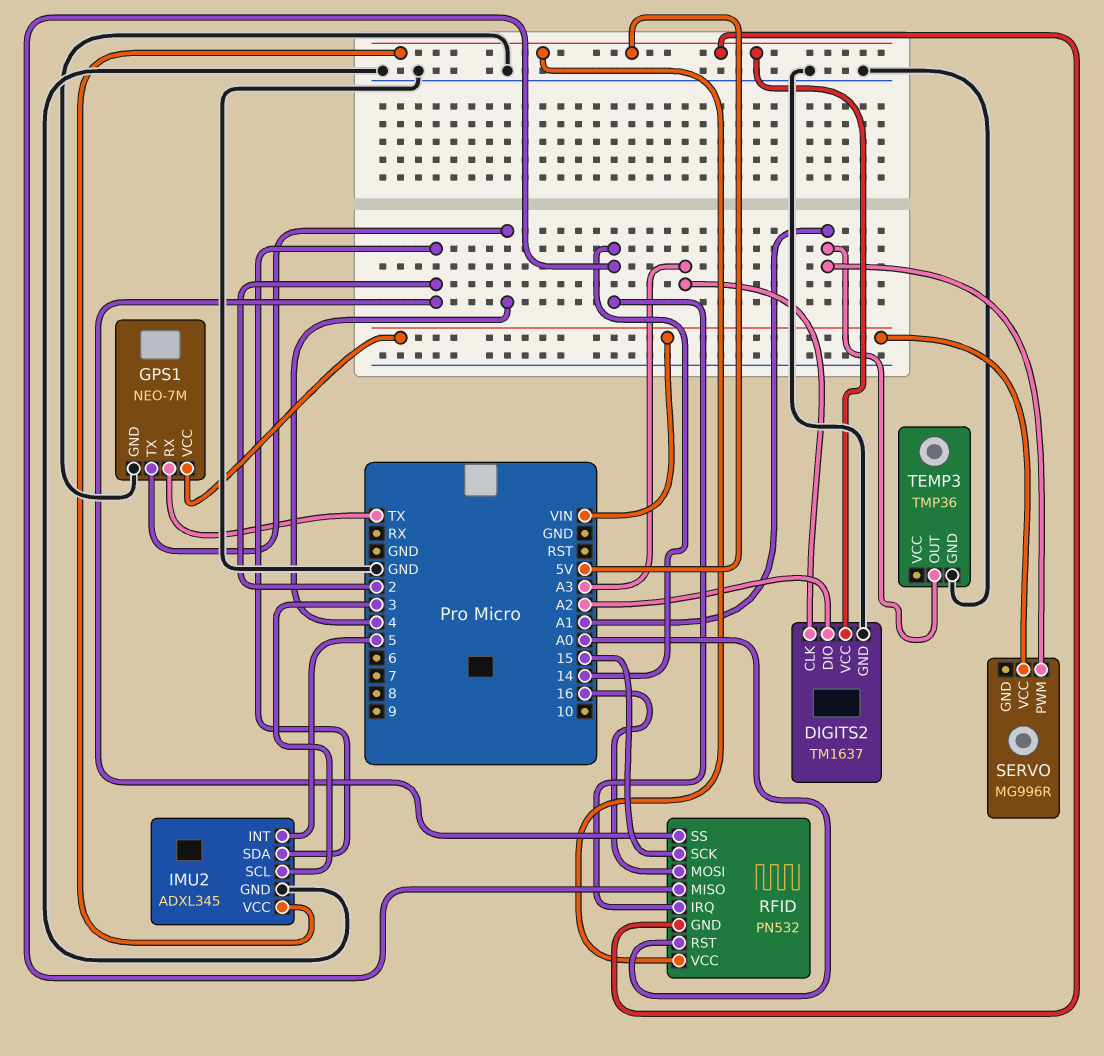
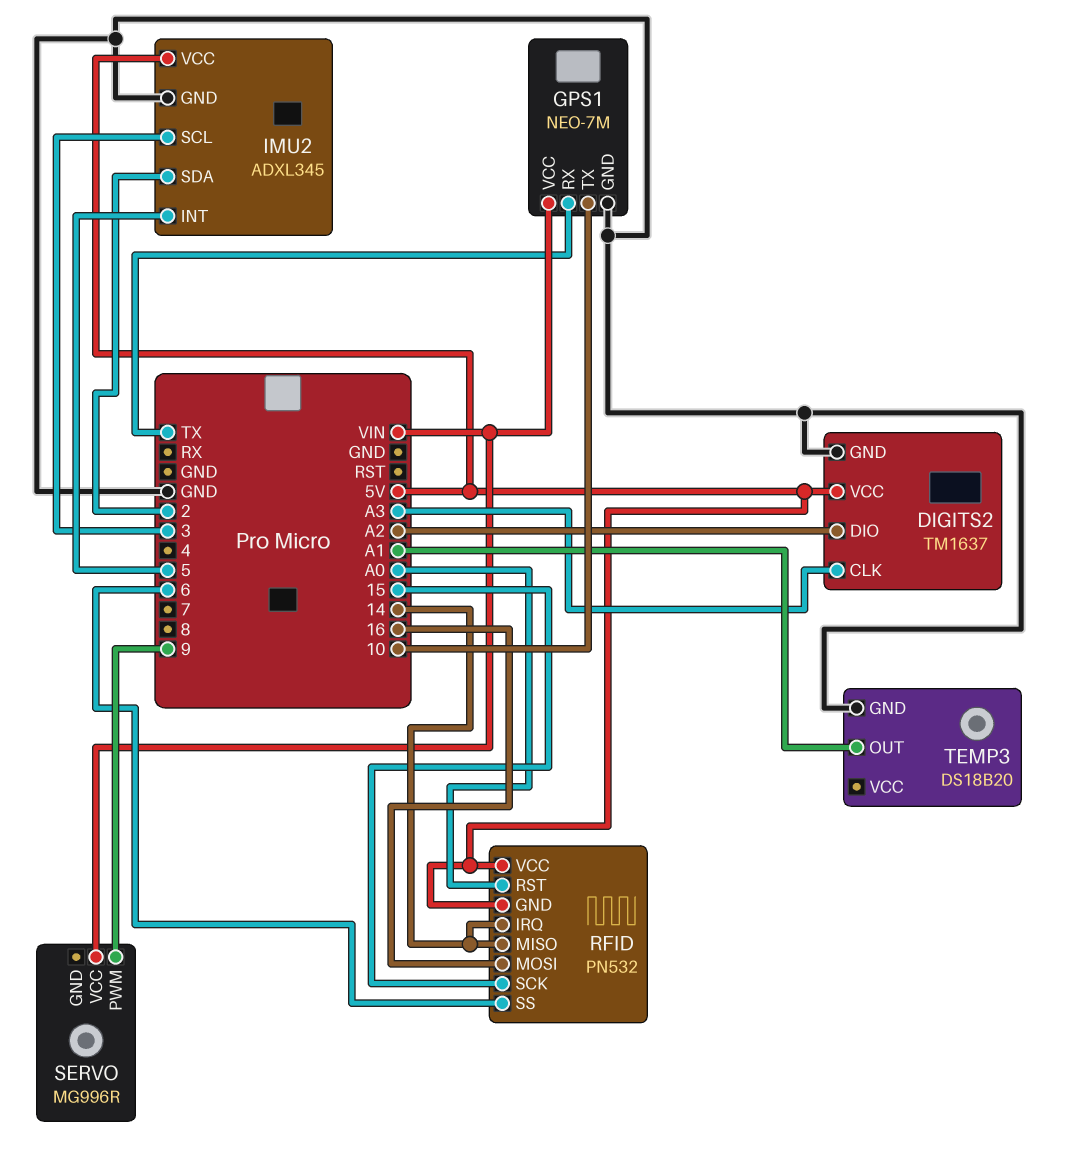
GPS1 pin TX: 4 -> 10
RFID pin SS: 2 -> 6
SERVO pin PWM: A1 -> 9
TEMP3: TMP36 -> DS18B20

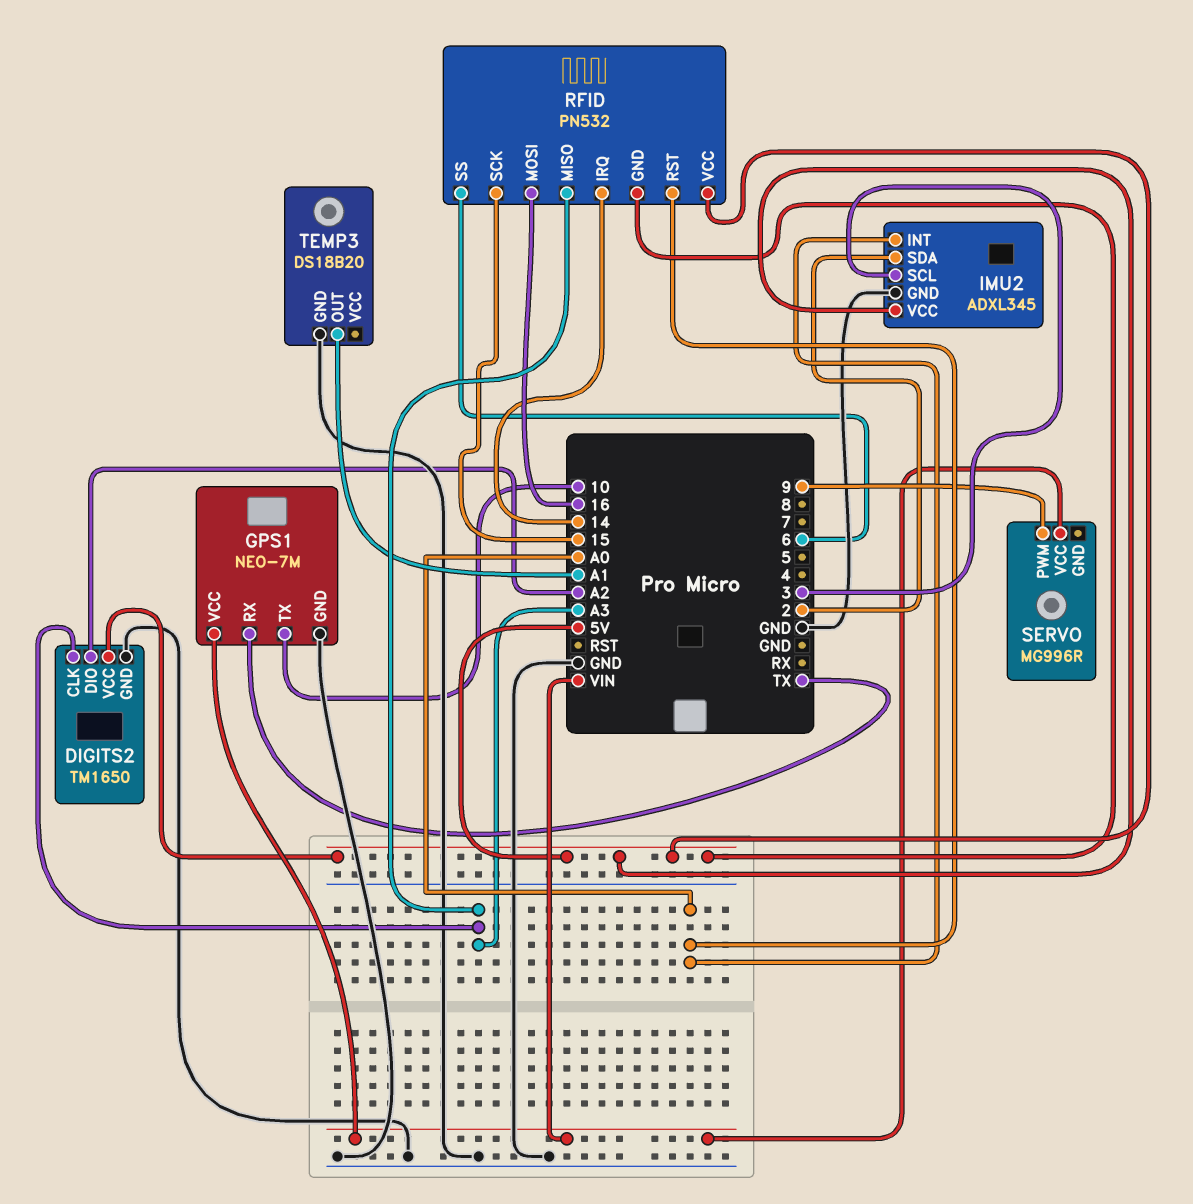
DIGITS2: TM1637 -> TM1650
IMU2 pin INT: 5 -> A0
RFID pin MISO: 14 -> A3

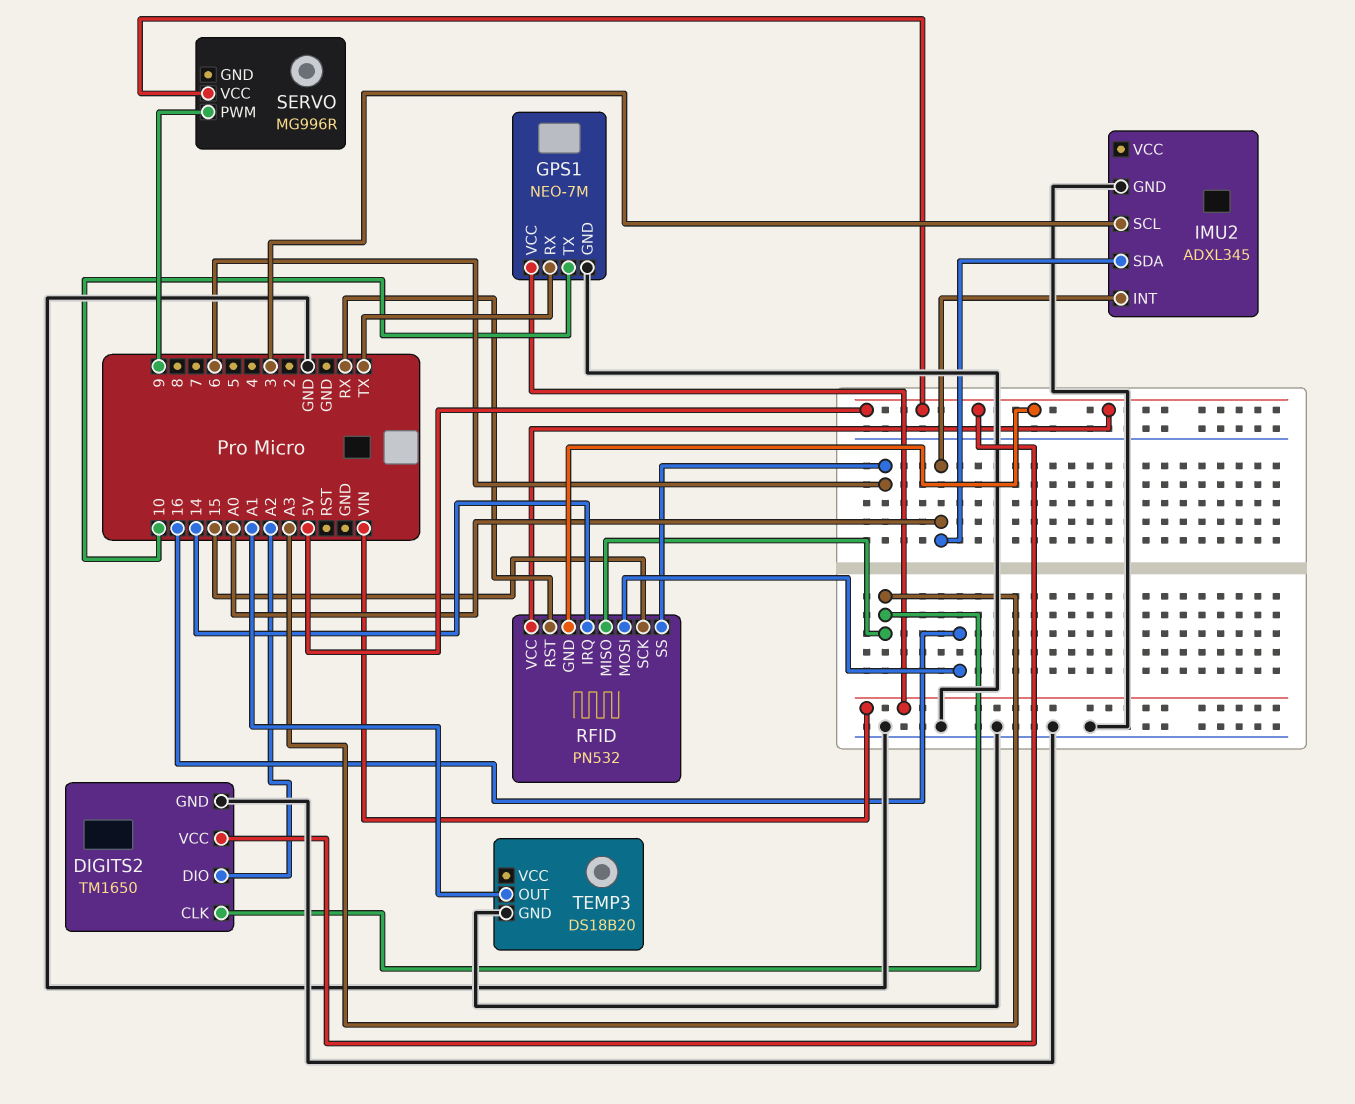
IMU2 pin SDA: 2 -> A0
IMU2 pin VCC: 5V -> none
RFID pin RST: A0 -> RX
SERVO pin VCC: VIN -> 5V

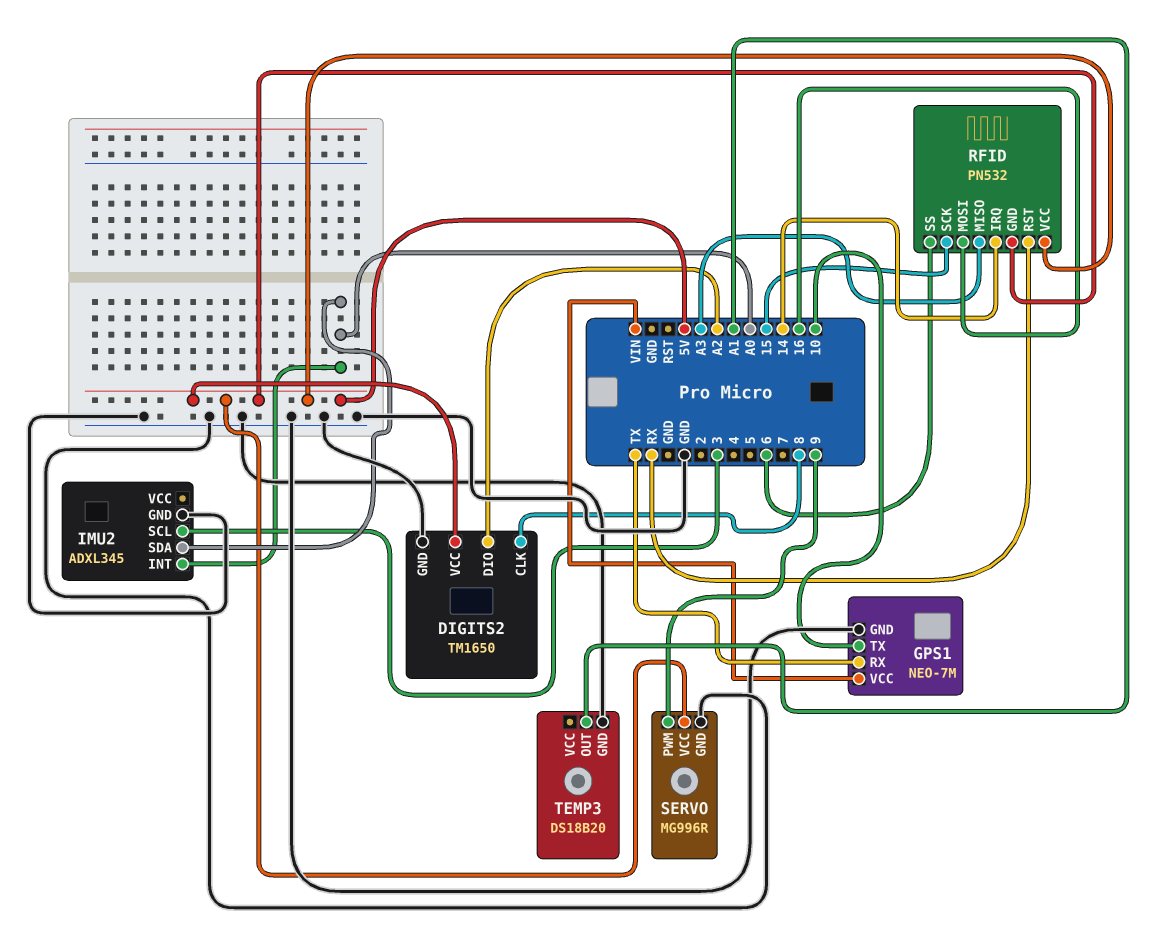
DIGITS2 pin CLK: A3 -> 8
SERVO pin GND: none -> GND

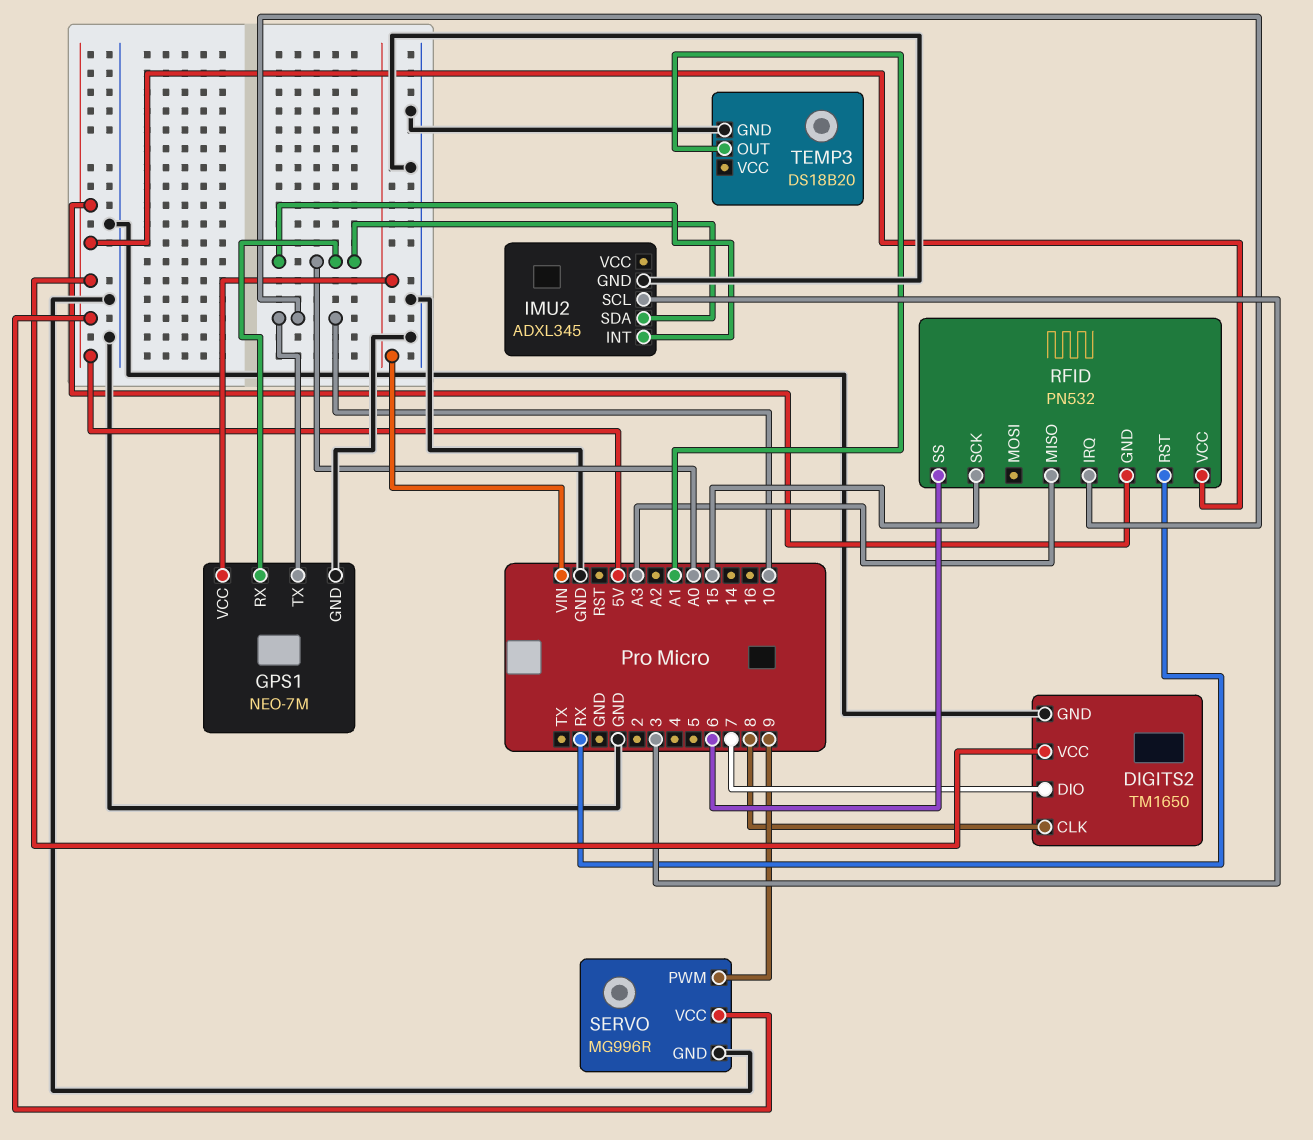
DIGITS2 pin DIO: A2 -> 7
GPS1 pin RX: TX -> A0
RFID pin IRQ: 14 -> 10
RFID pin MOSI: 16 -> none

